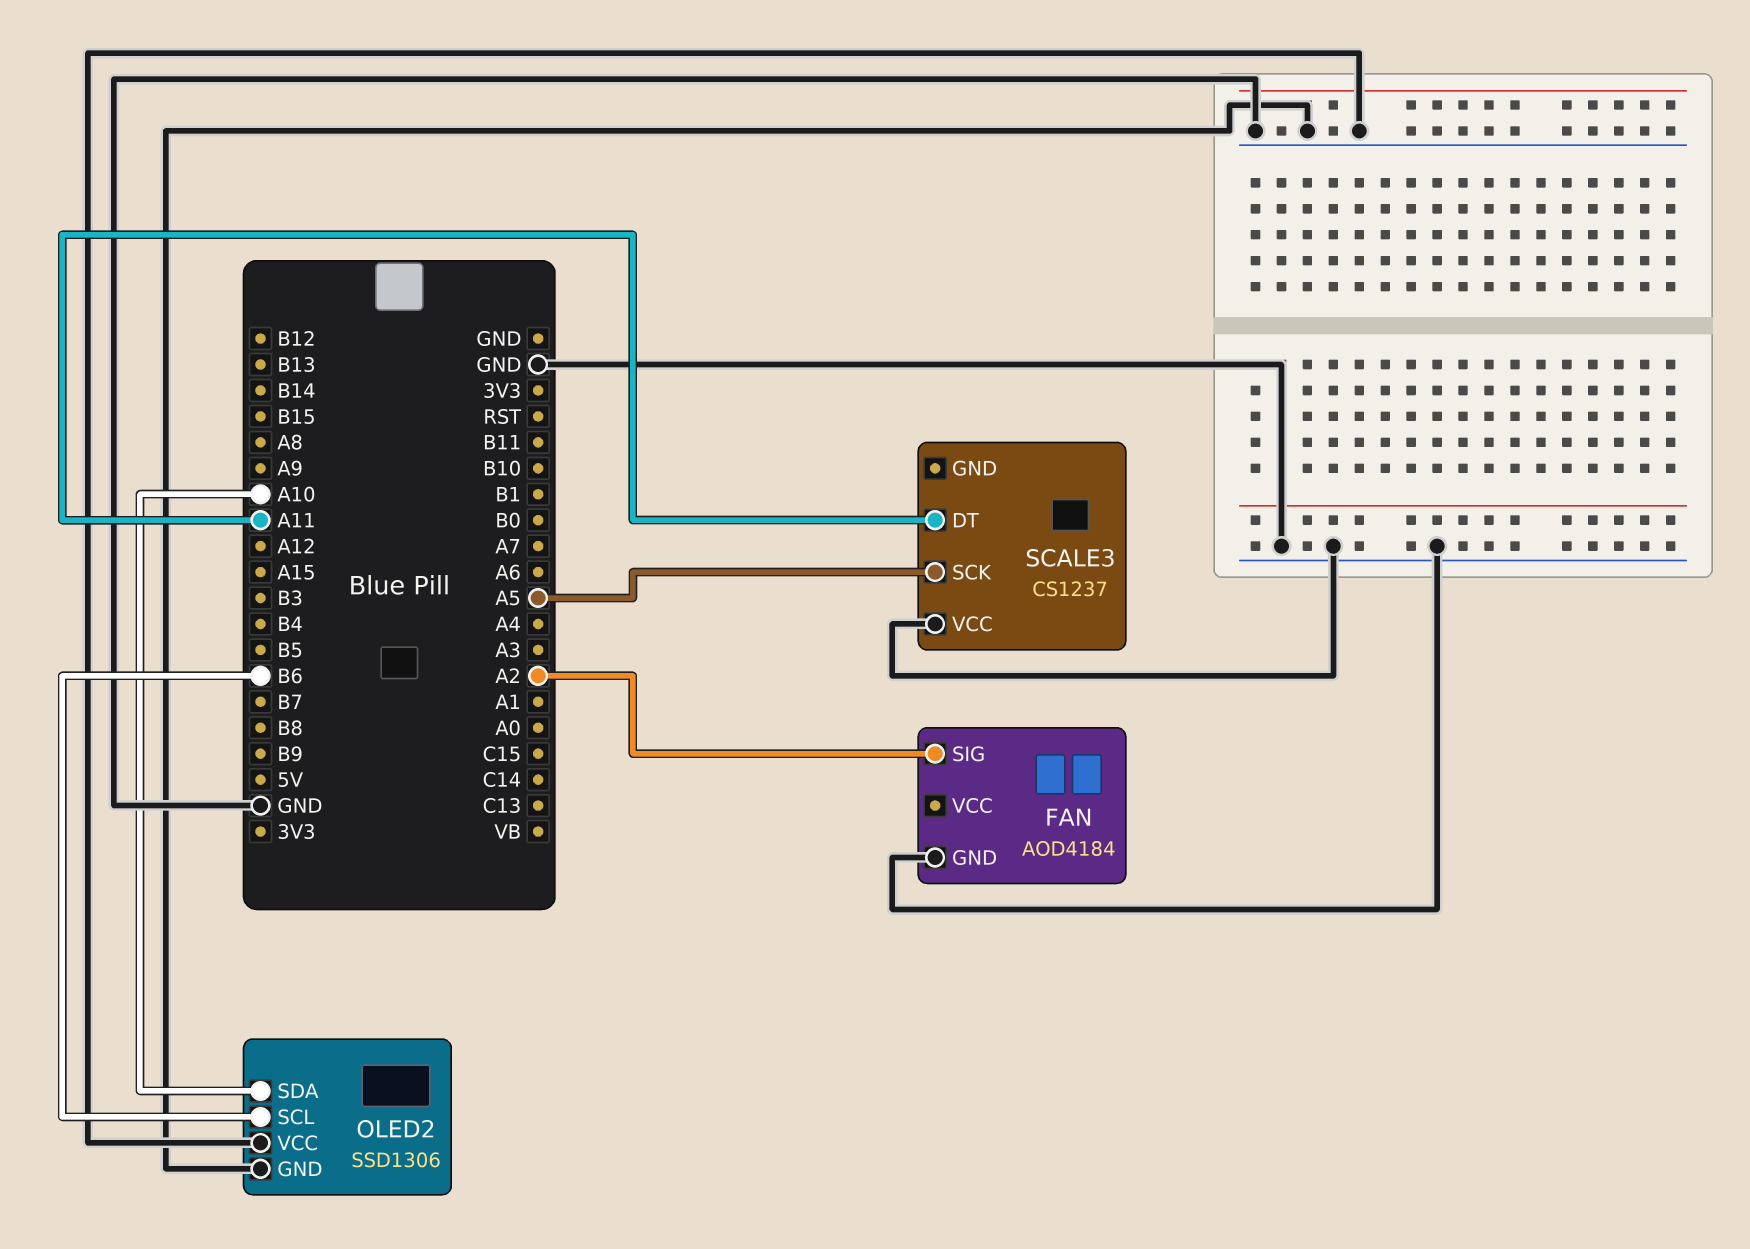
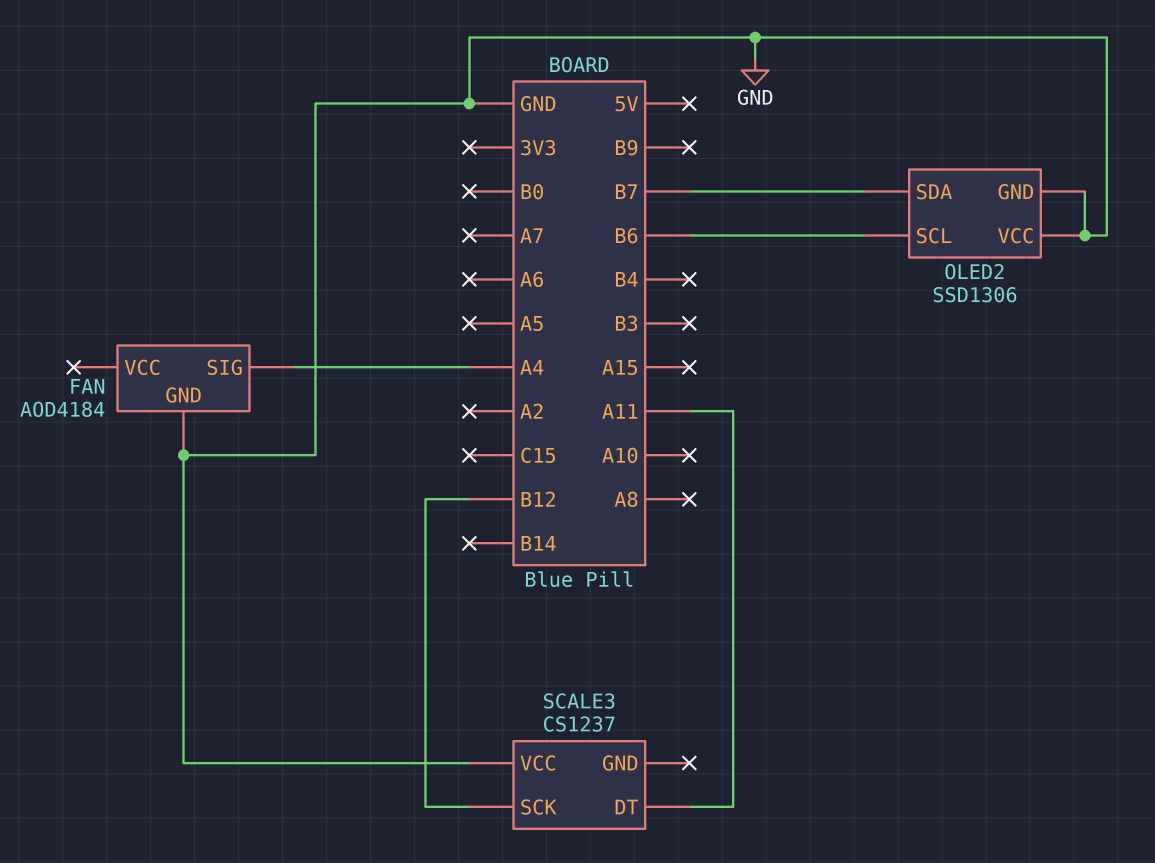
FAN pin SIG: A2 -> A4
OLED2 pin SDA: A10 -> B7
SCALE3 pin SCK: A5 -> B12

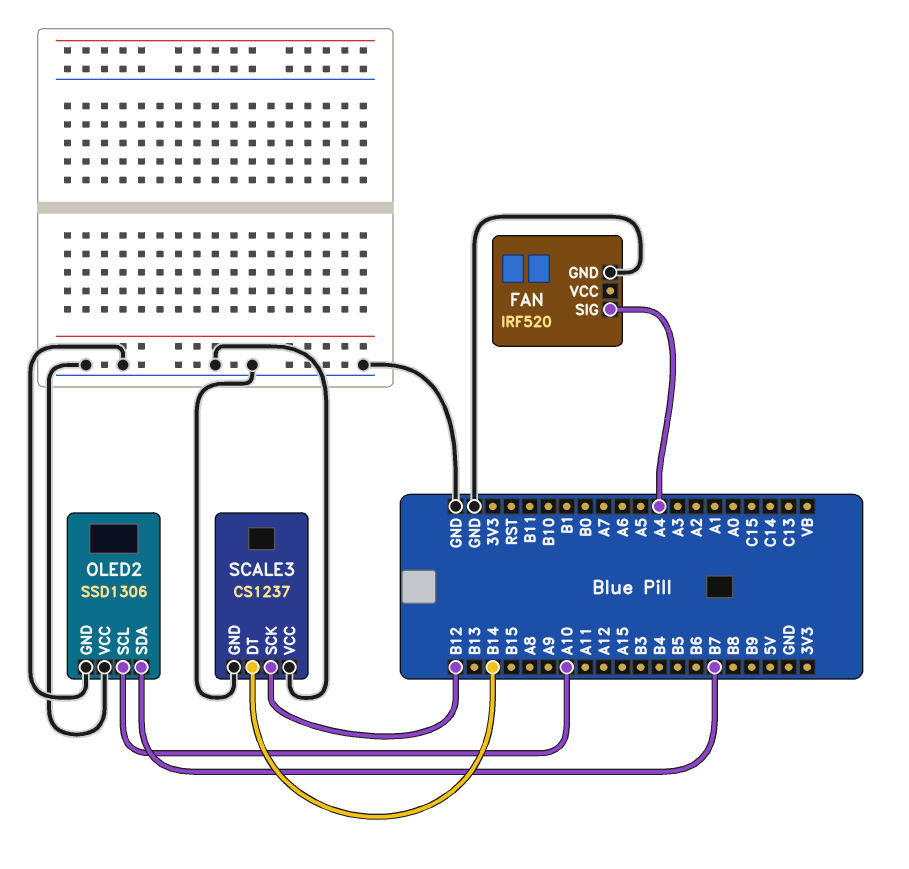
FAN: AOD4184 -> IRF520
OLED2 pin SCL: B6 -> A10
SCALE3 pin DT: A11 -> B14
SCALE3 pin GND: none -> GND

